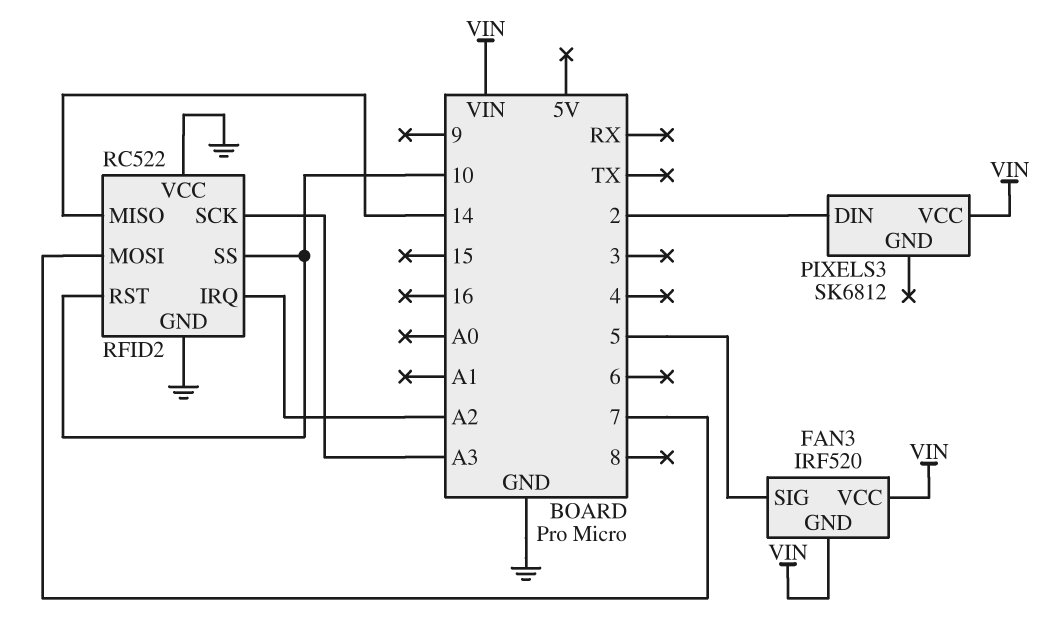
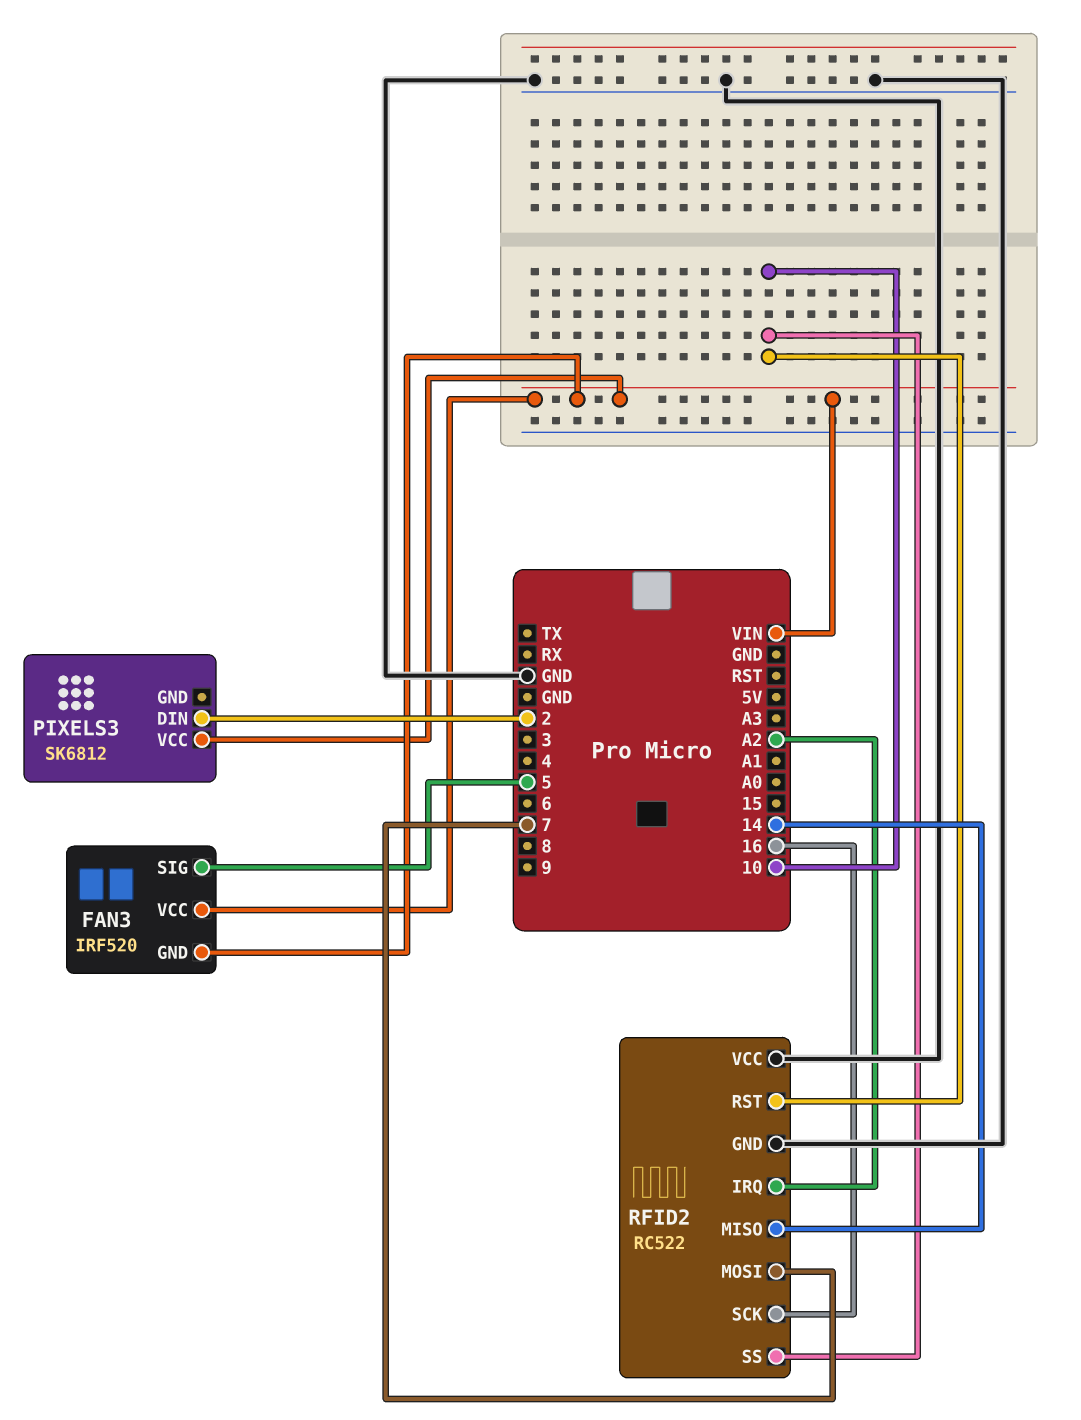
RFID2 pin SCK: A3 -> 16

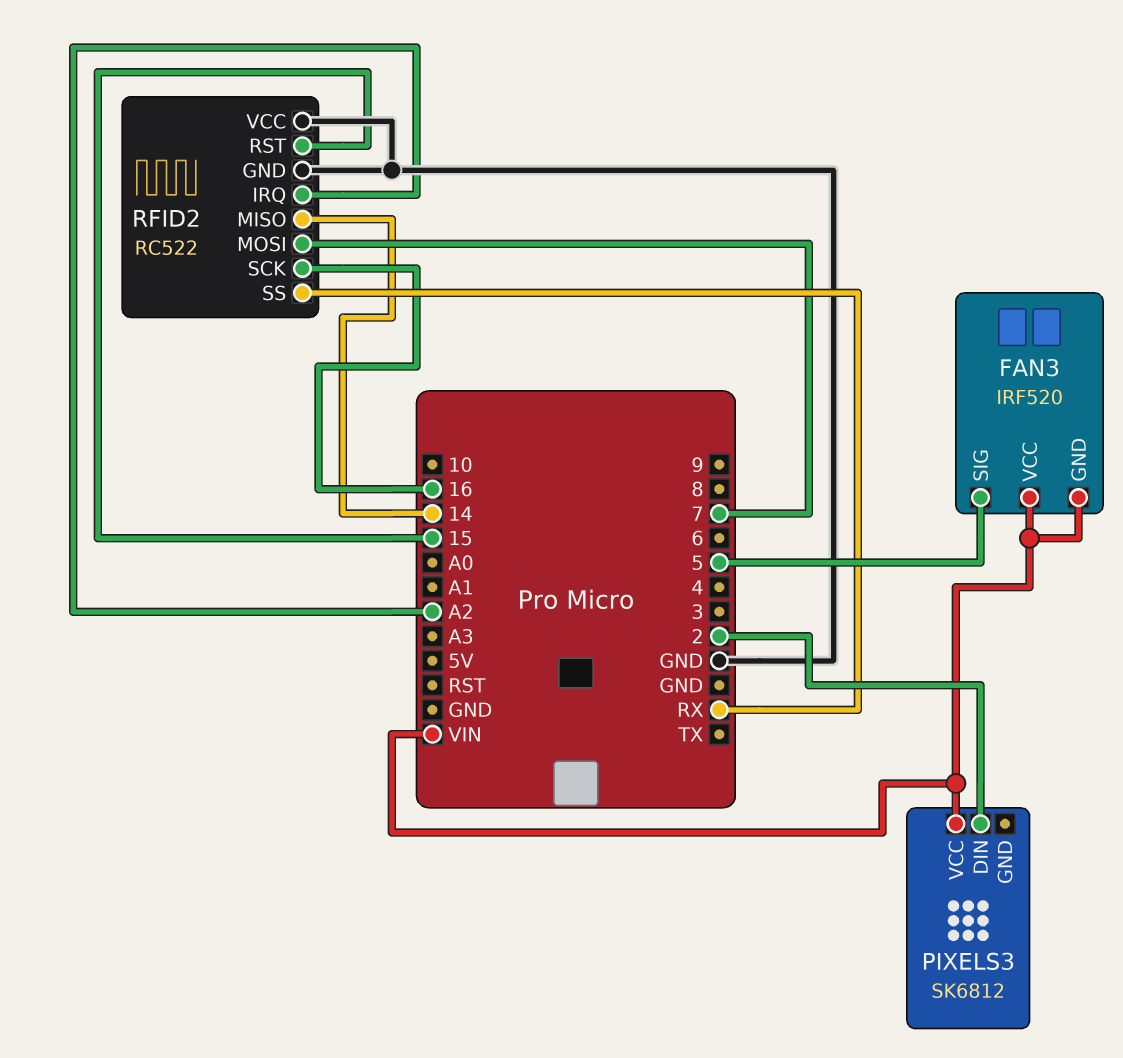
RFID2 pin RST: 10 -> 15
RFID2 pin SS: 10 -> RX

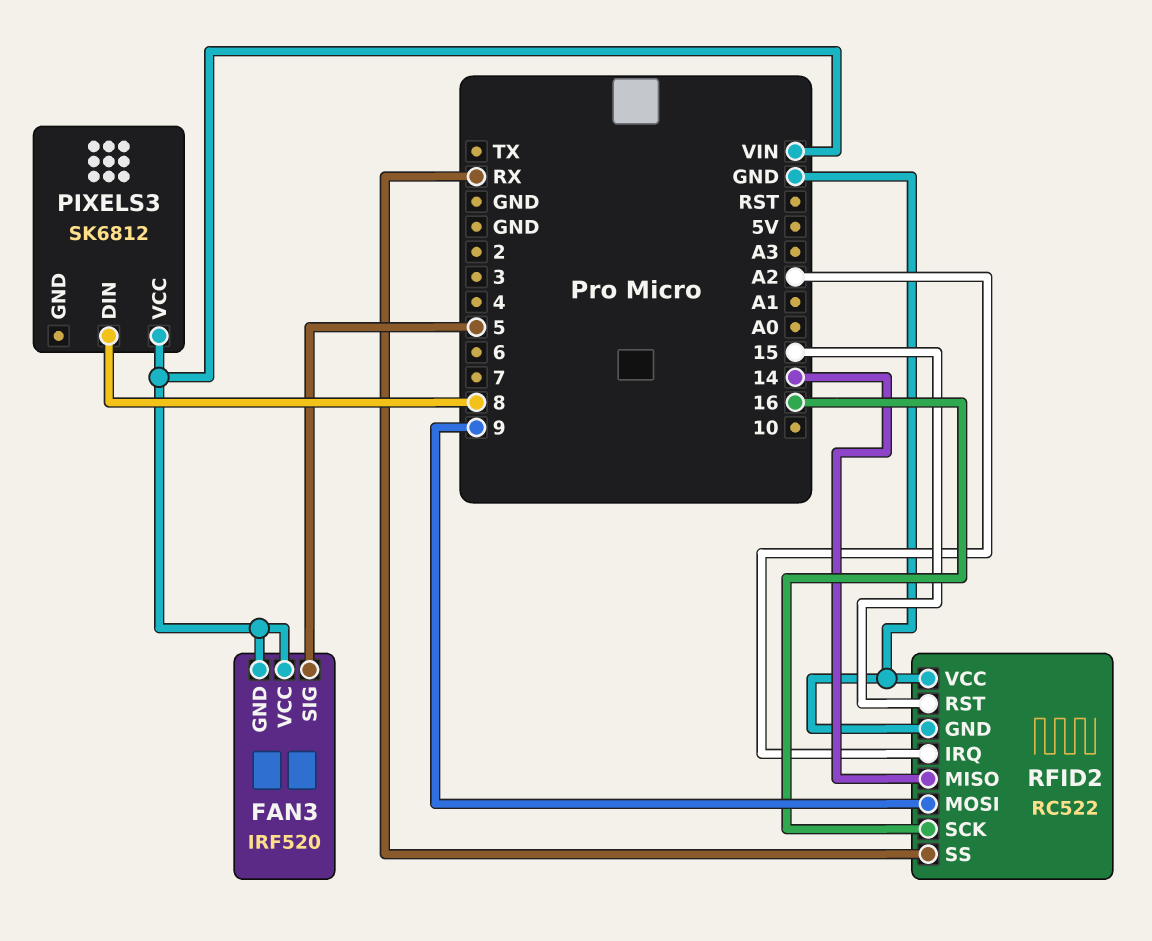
PIXELS3 pin DIN: 2 -> 8
RFID2 pin MOSI: 7 -> 9

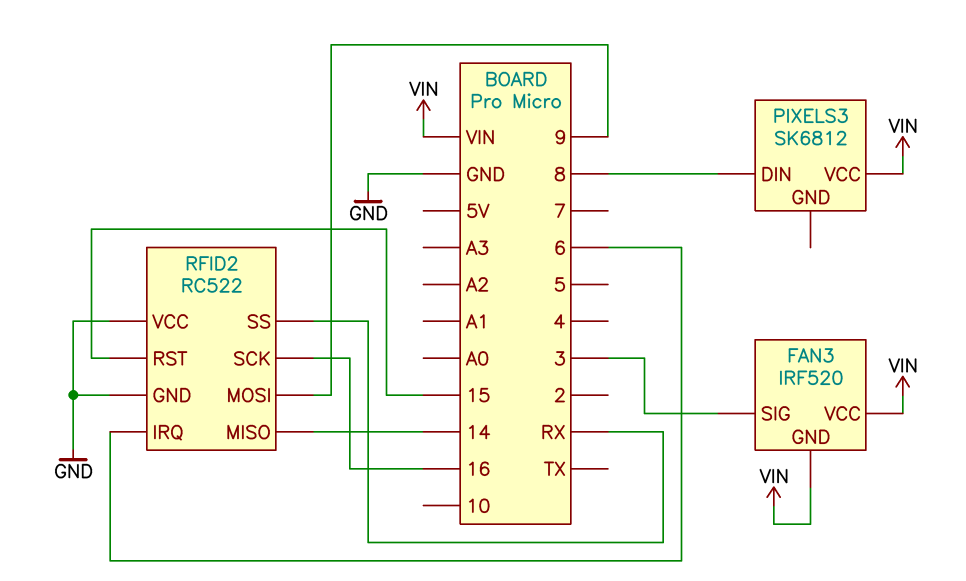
FAN3 pin SIG: 5 -> 3
RFID2 pin IRQ: A2 -> 6

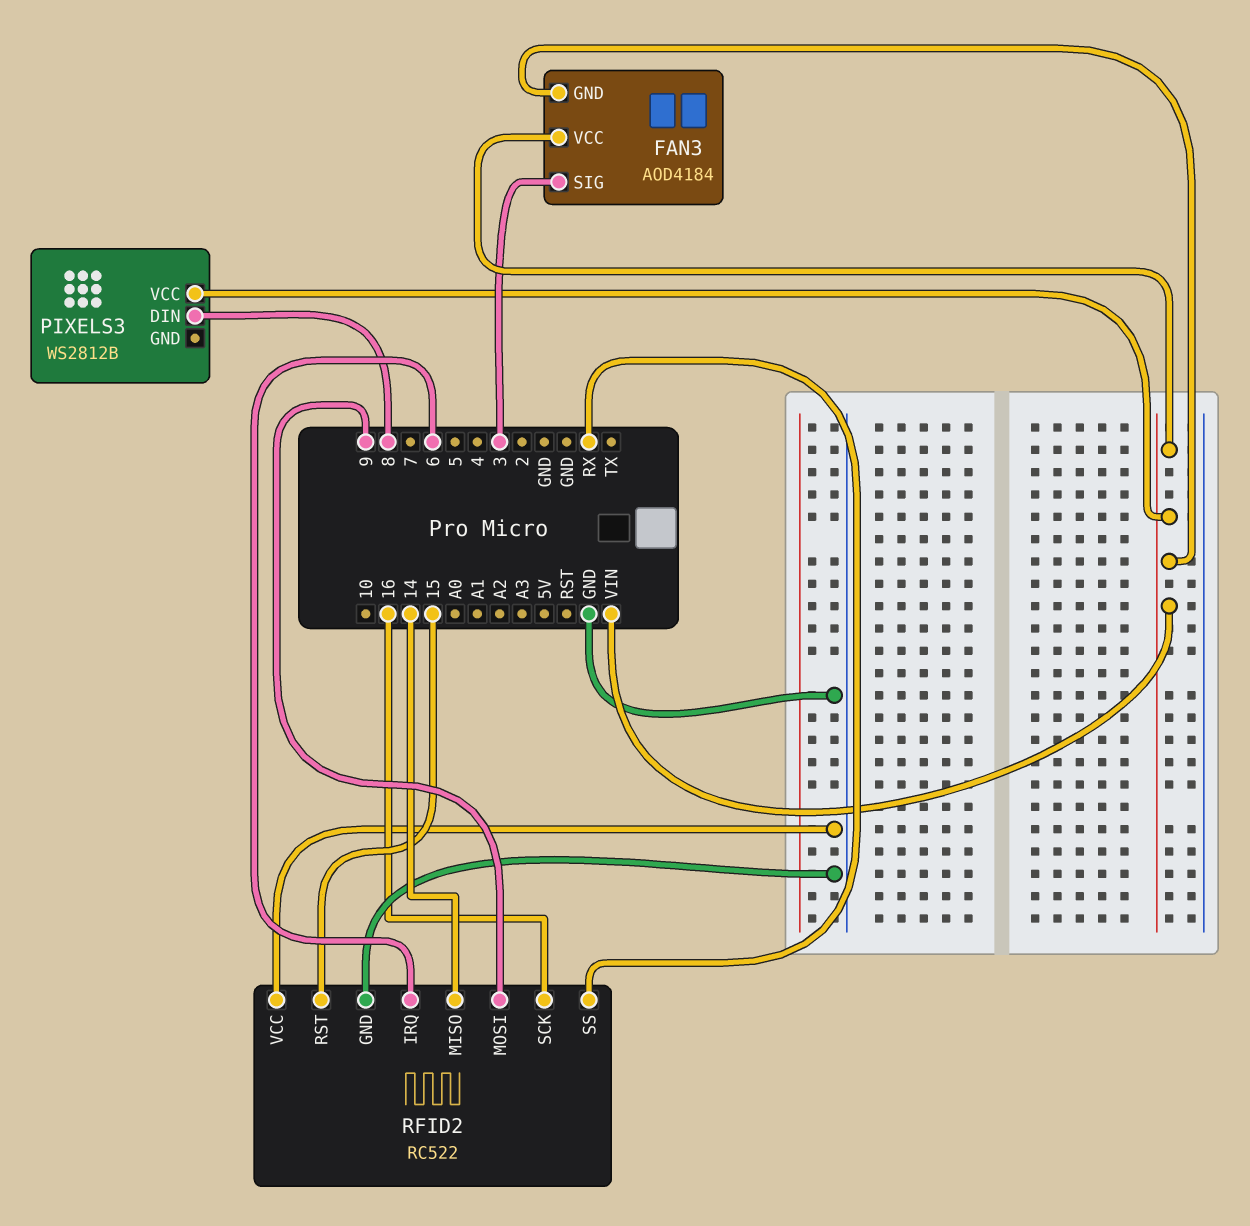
FAN3: IRF520 -> AOD4184
PIXELS3: SK6812 -> WS2812B

